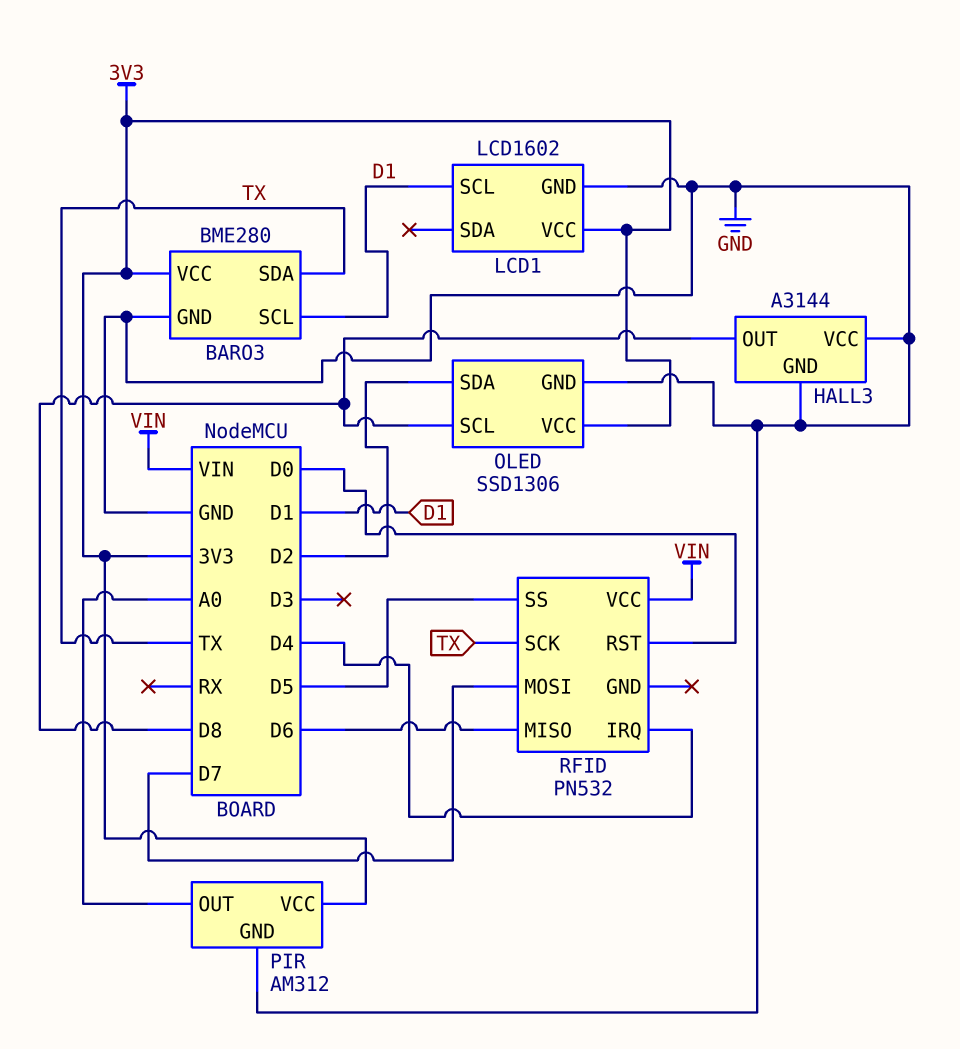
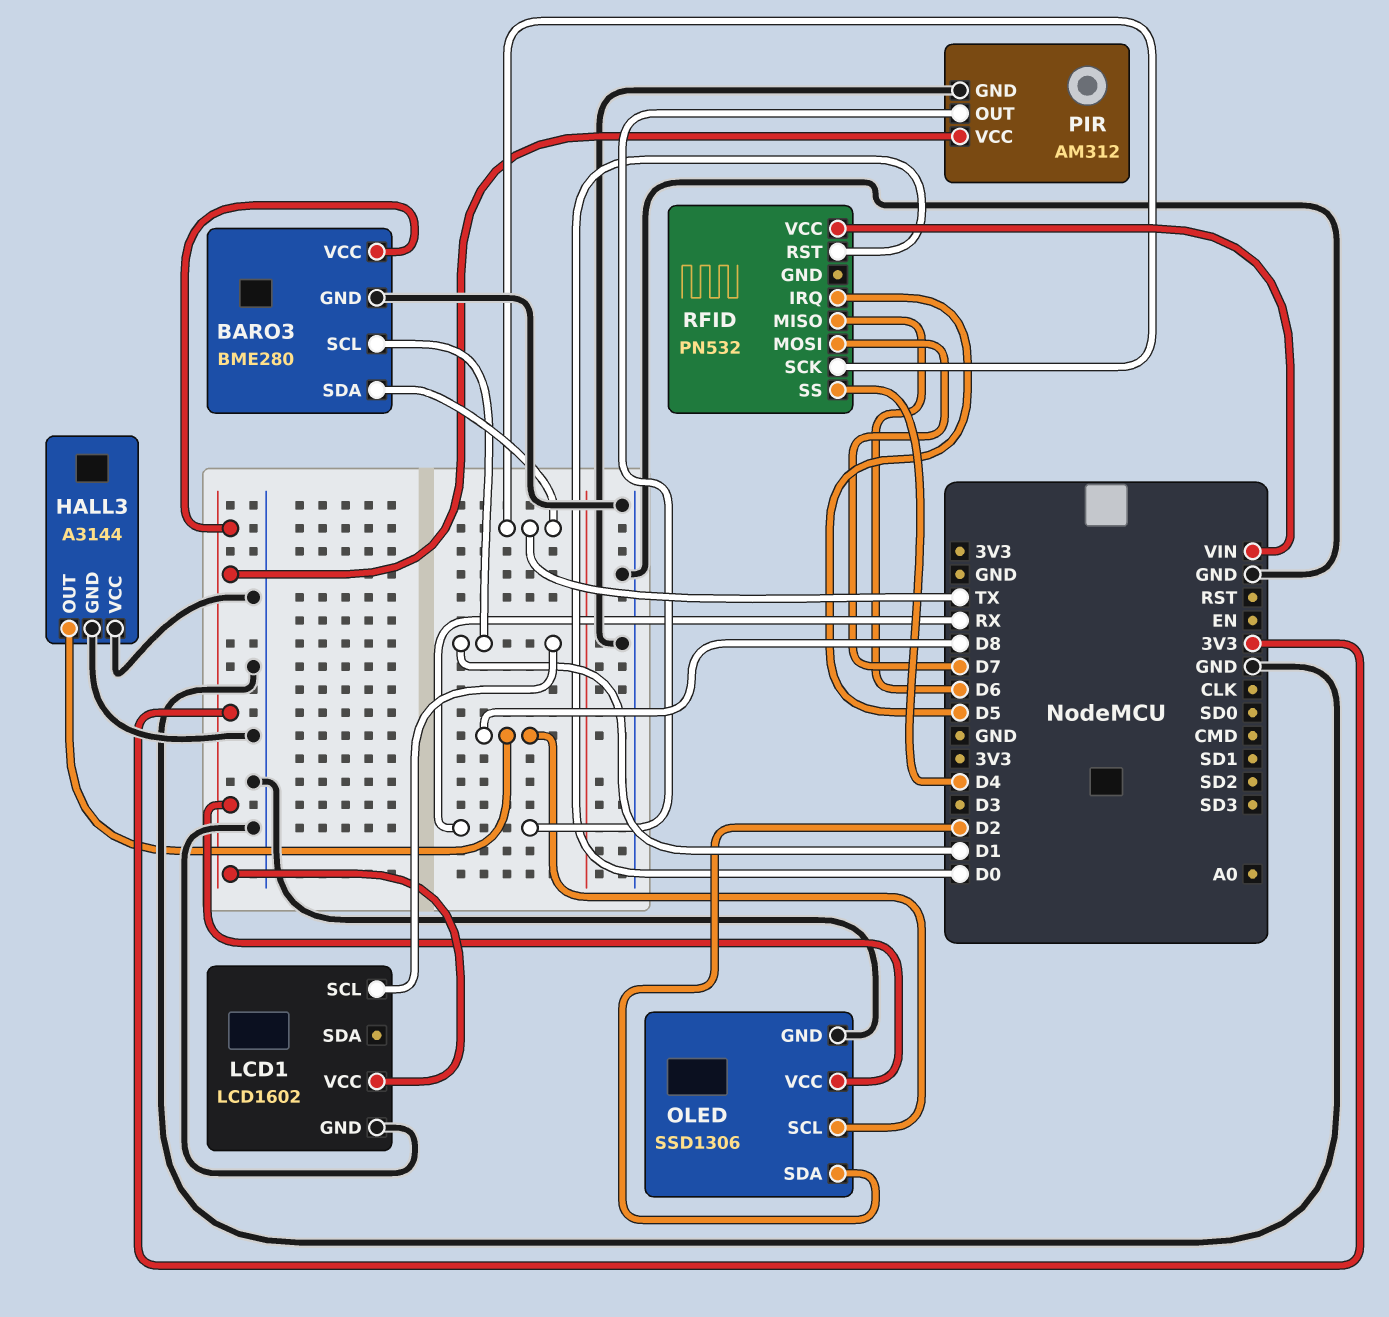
PIR pin OUT: A0 -> RX
RFID pin IRQ: D4 -> D5
RFID pin SS: D5 -> D4

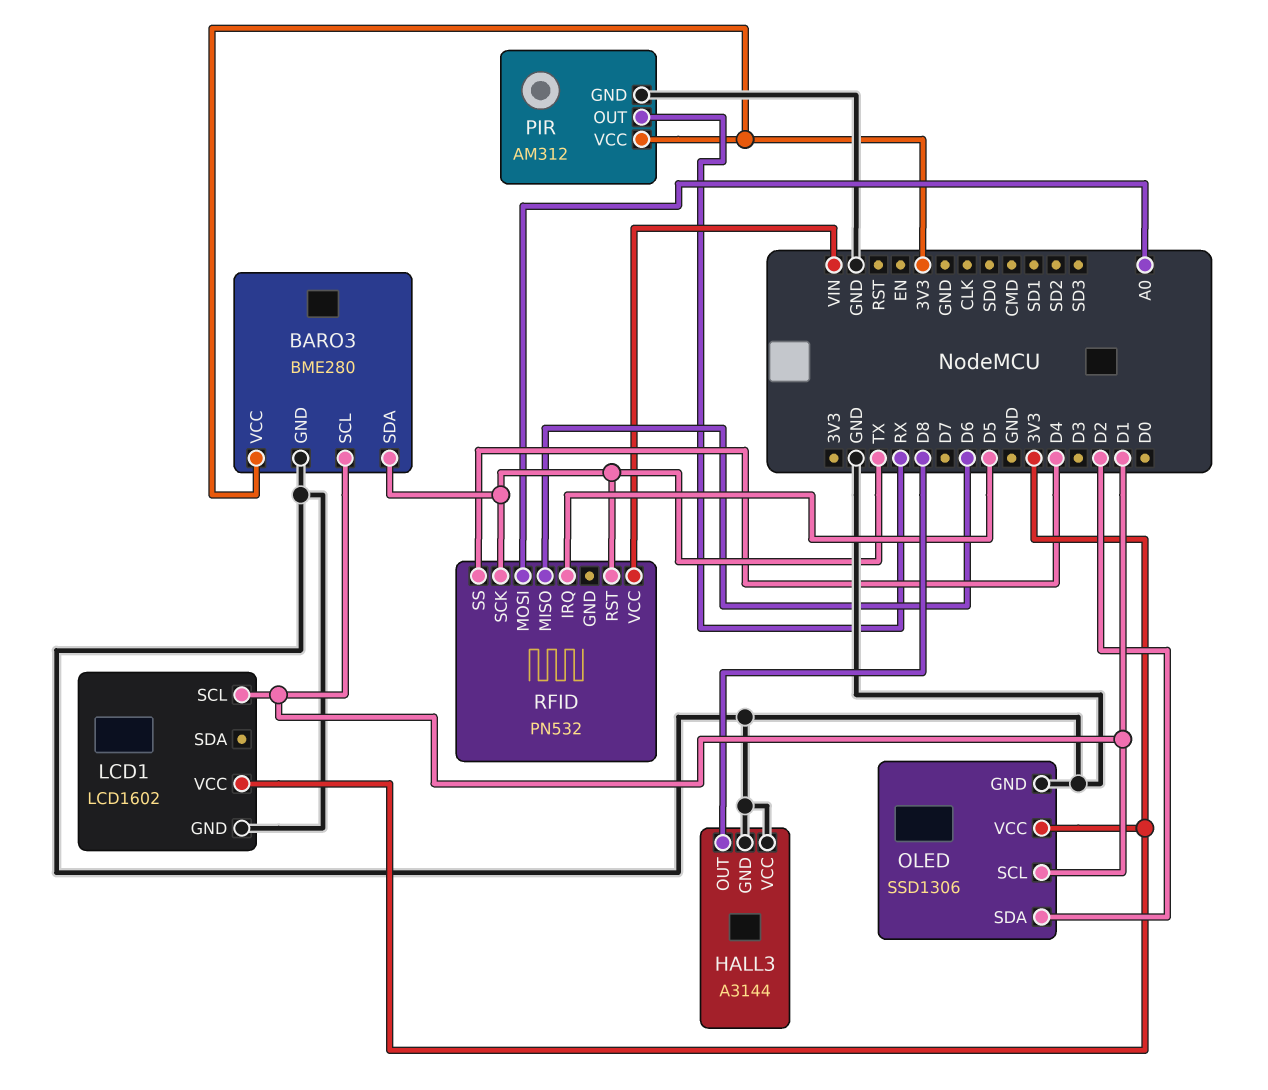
OLED pin SCL: D8 -> D1
RFID pin MOSI: D7 -> A0
RFID pin RST: D0 -> TX

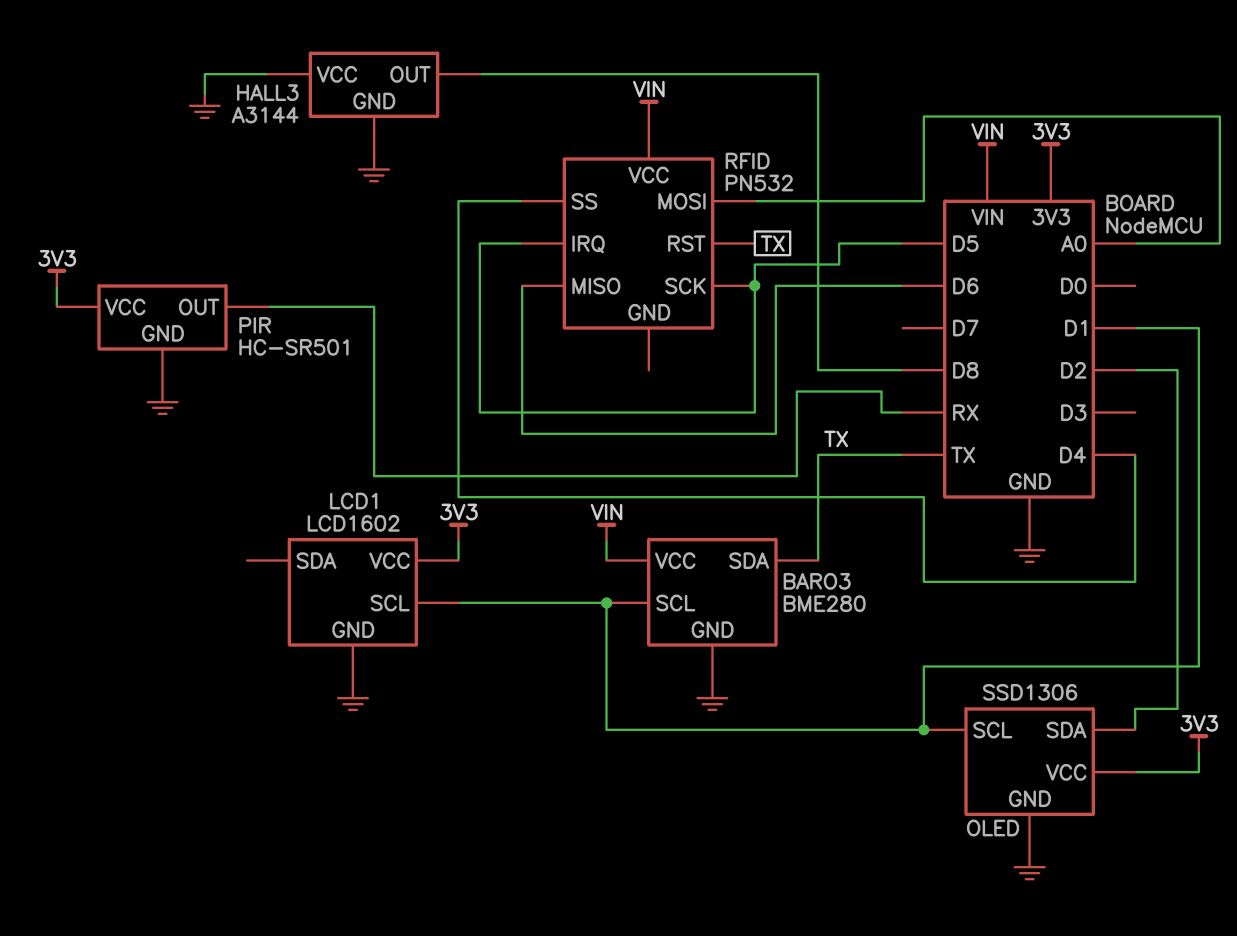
BARO3 pin VCC: 3V3 -> VIN
PIR: AM312 -> HC-SR501
RFID pin SCK: TX -> D5

